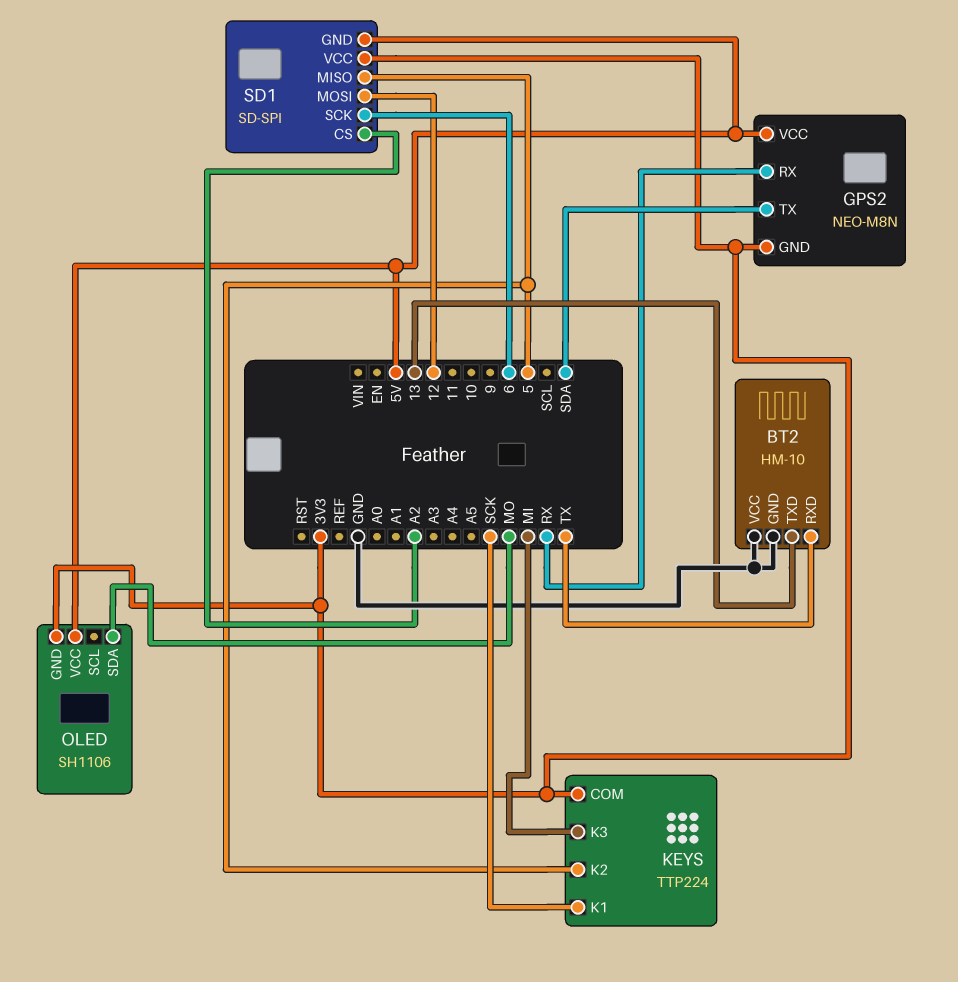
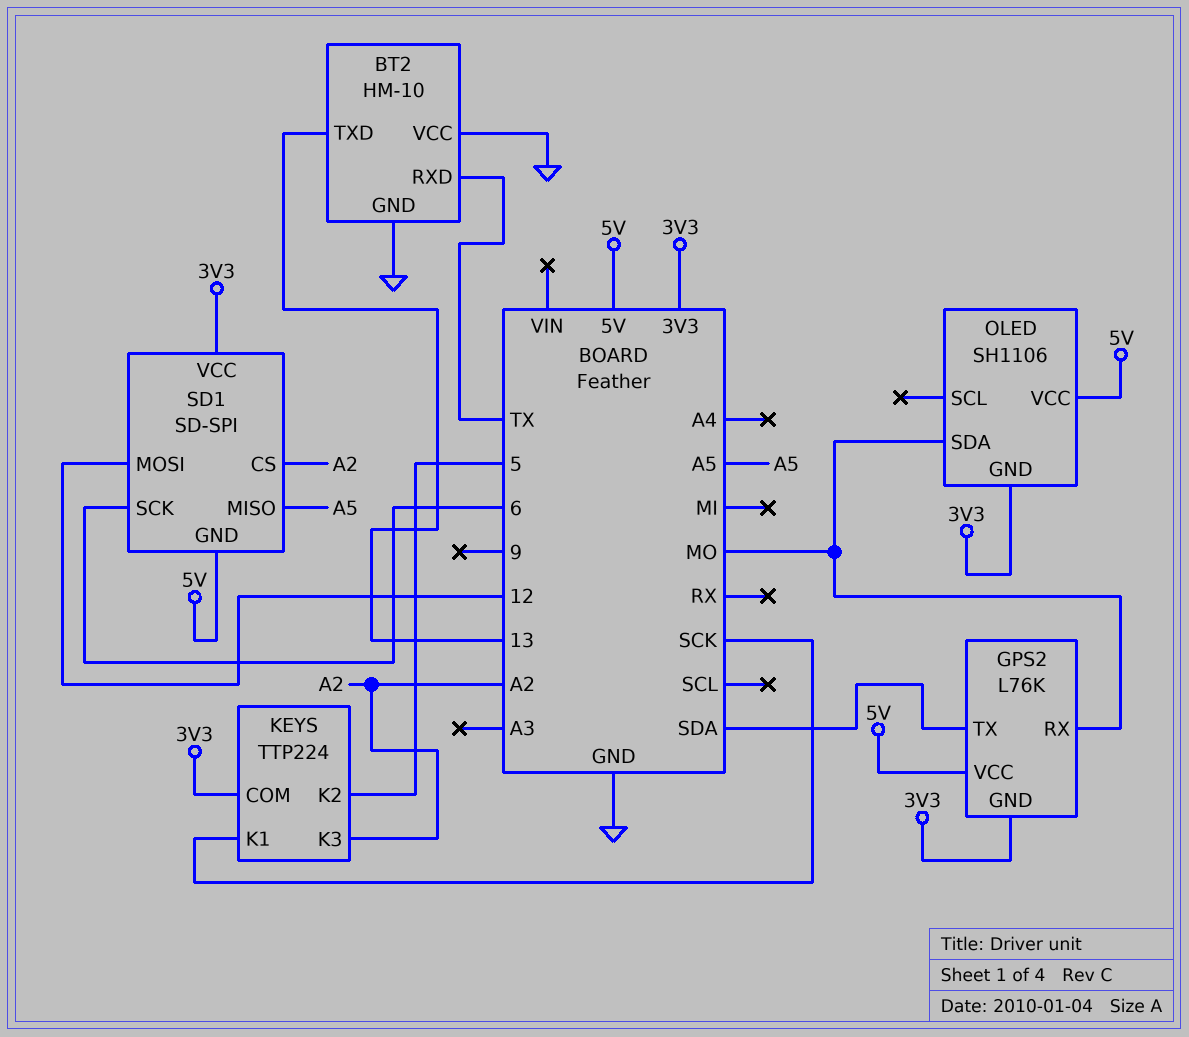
GPS2: NEO-M8N -> L76K
GPS2 pin RX: RX -> MO
KEYS pin K3: MI -> A2
SD1 pin MISO: 5 -> A5

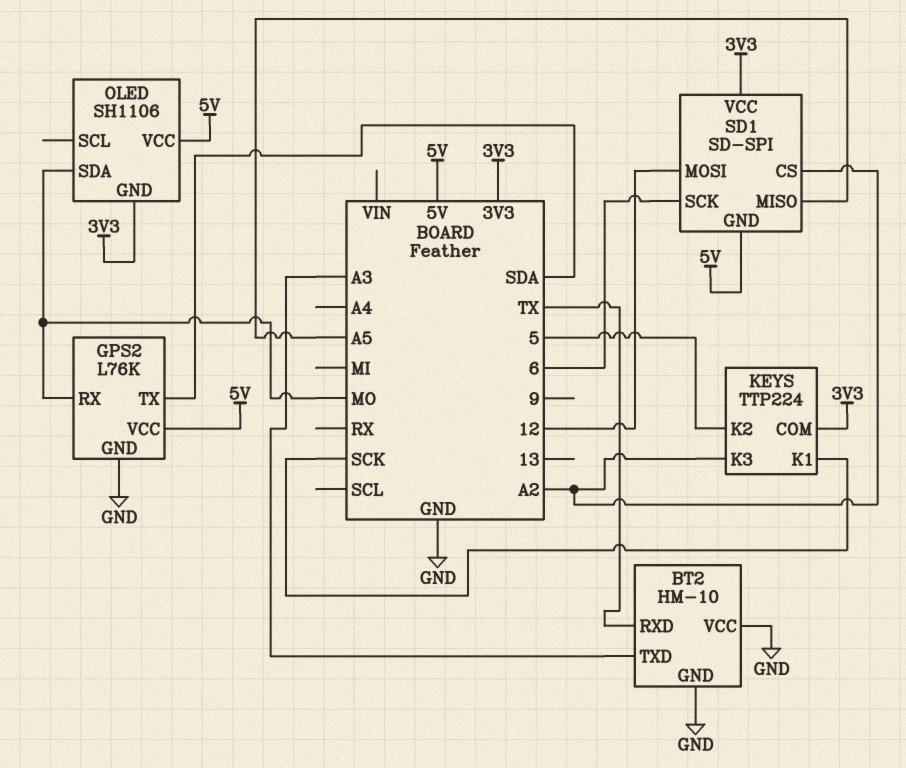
BT2 pin TXD: 13 -> A3
GPS2 pin GND: 3V3 -> GND

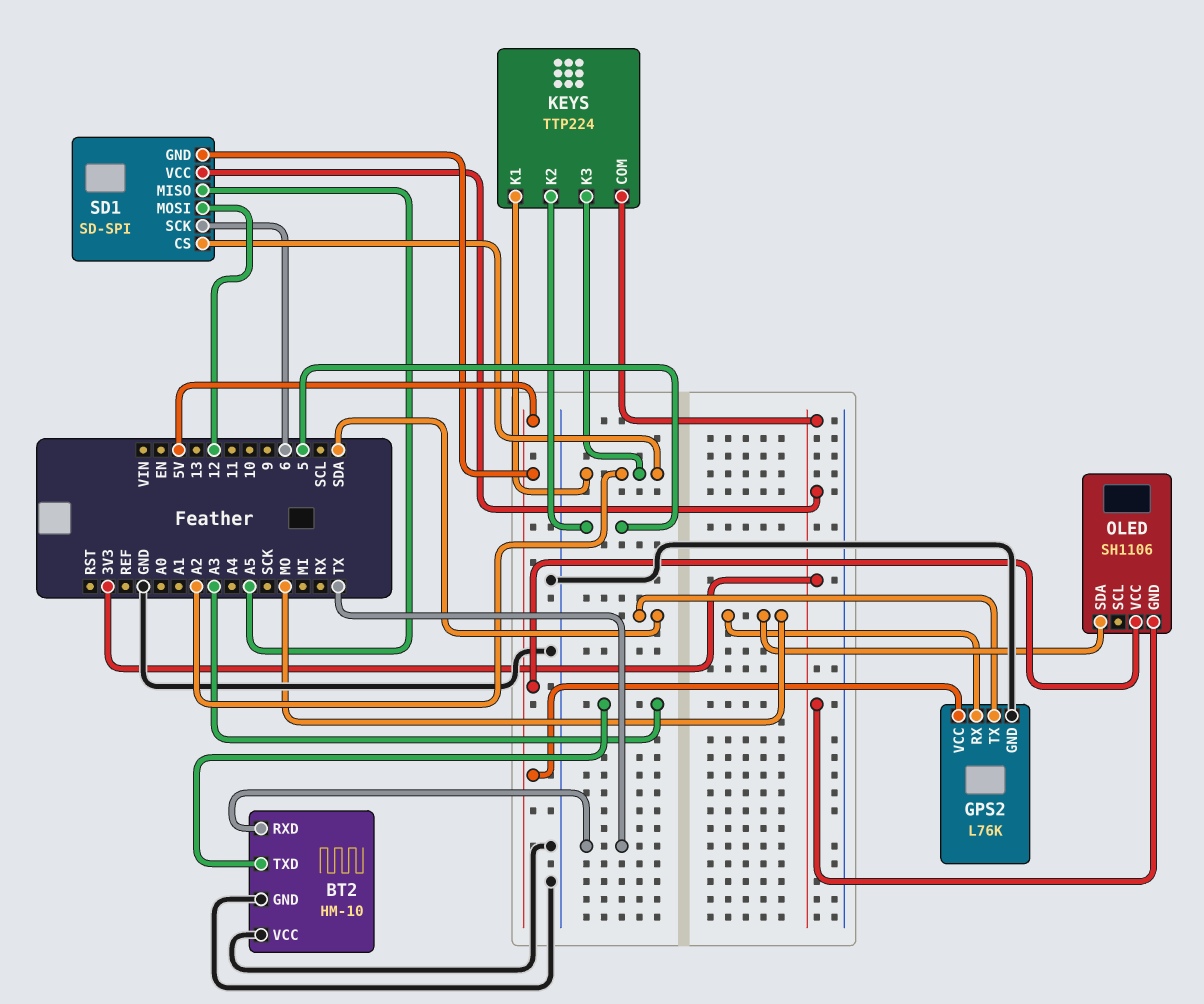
KEYS pin K1: SCK -> A2

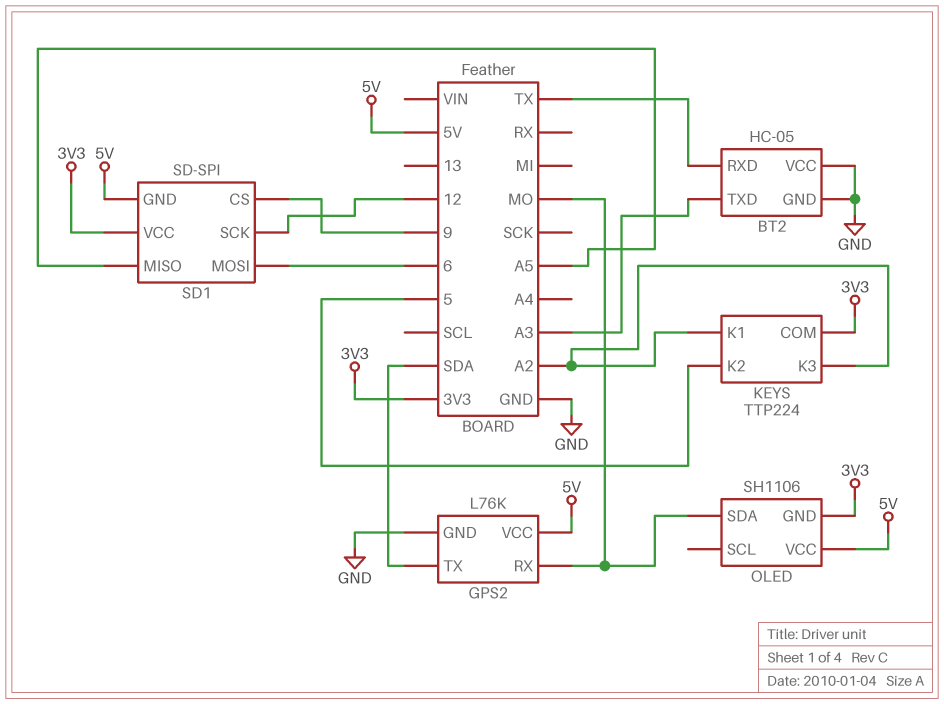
BT2: HM-10 -> HC-05
SD1 pin CS: A2 -> 9
SD1 pin MOSI: 12 -> 6
SD1 pin SCK: 6 -> 12

